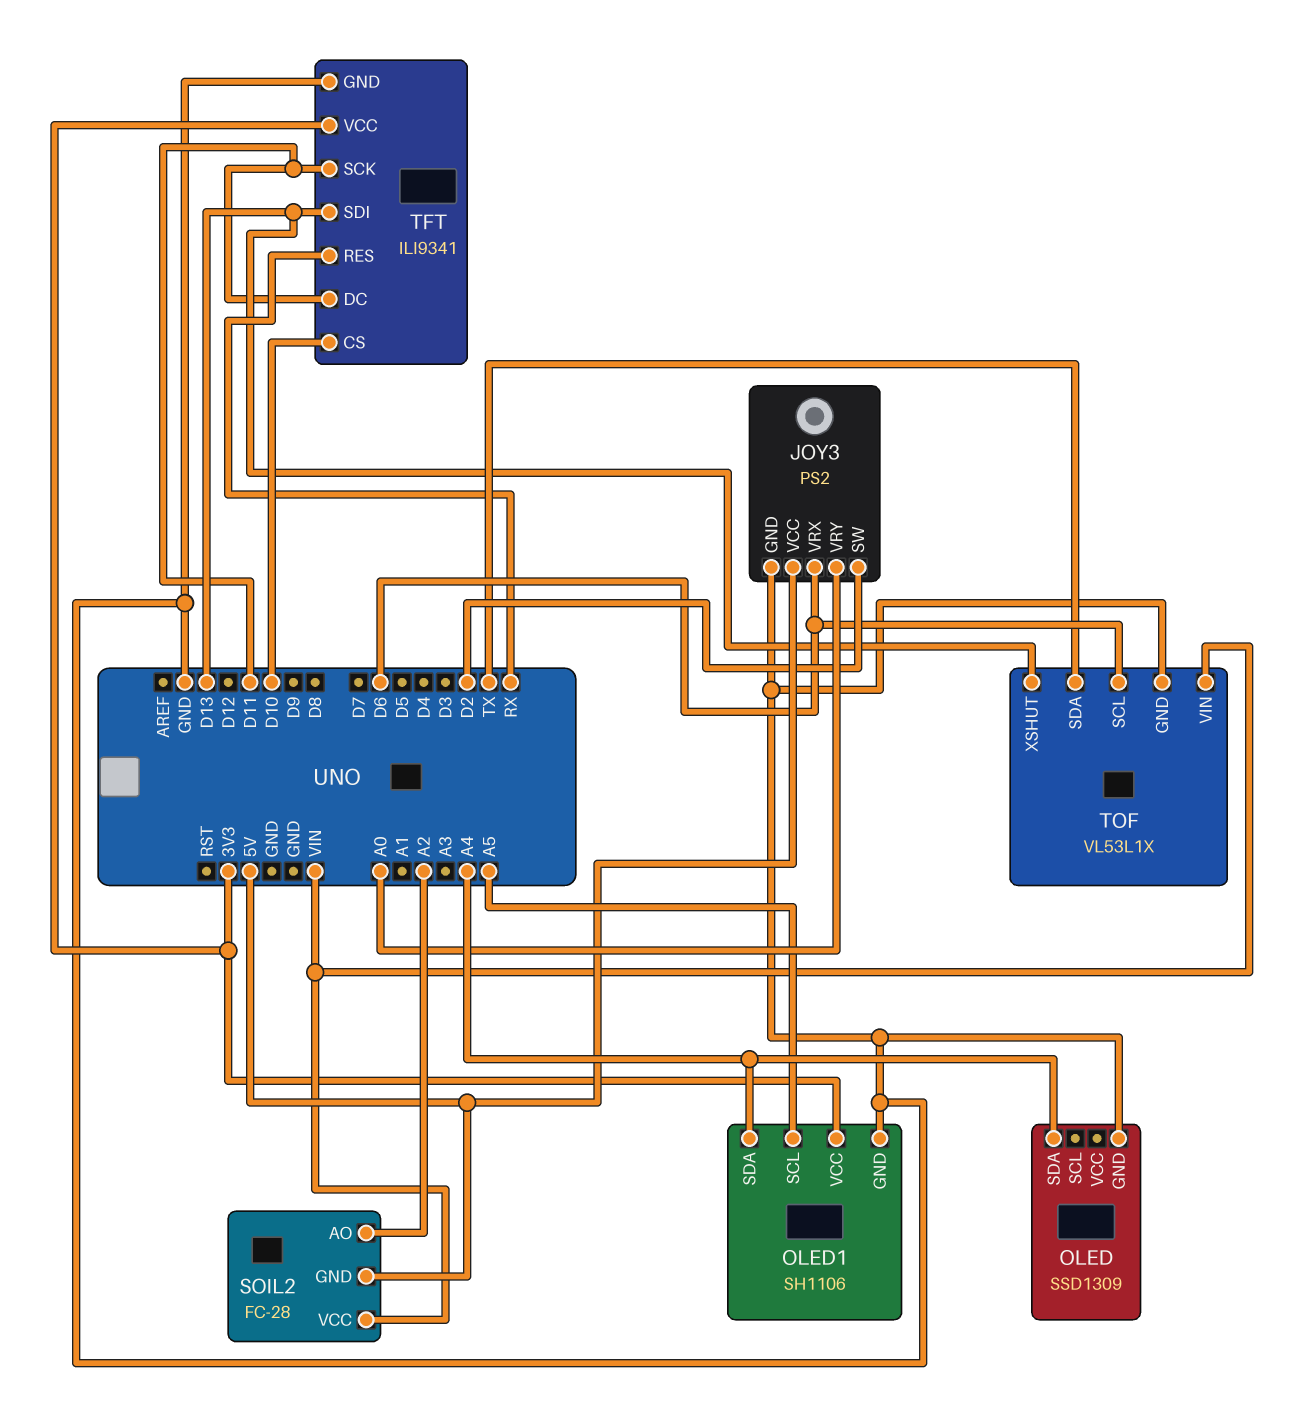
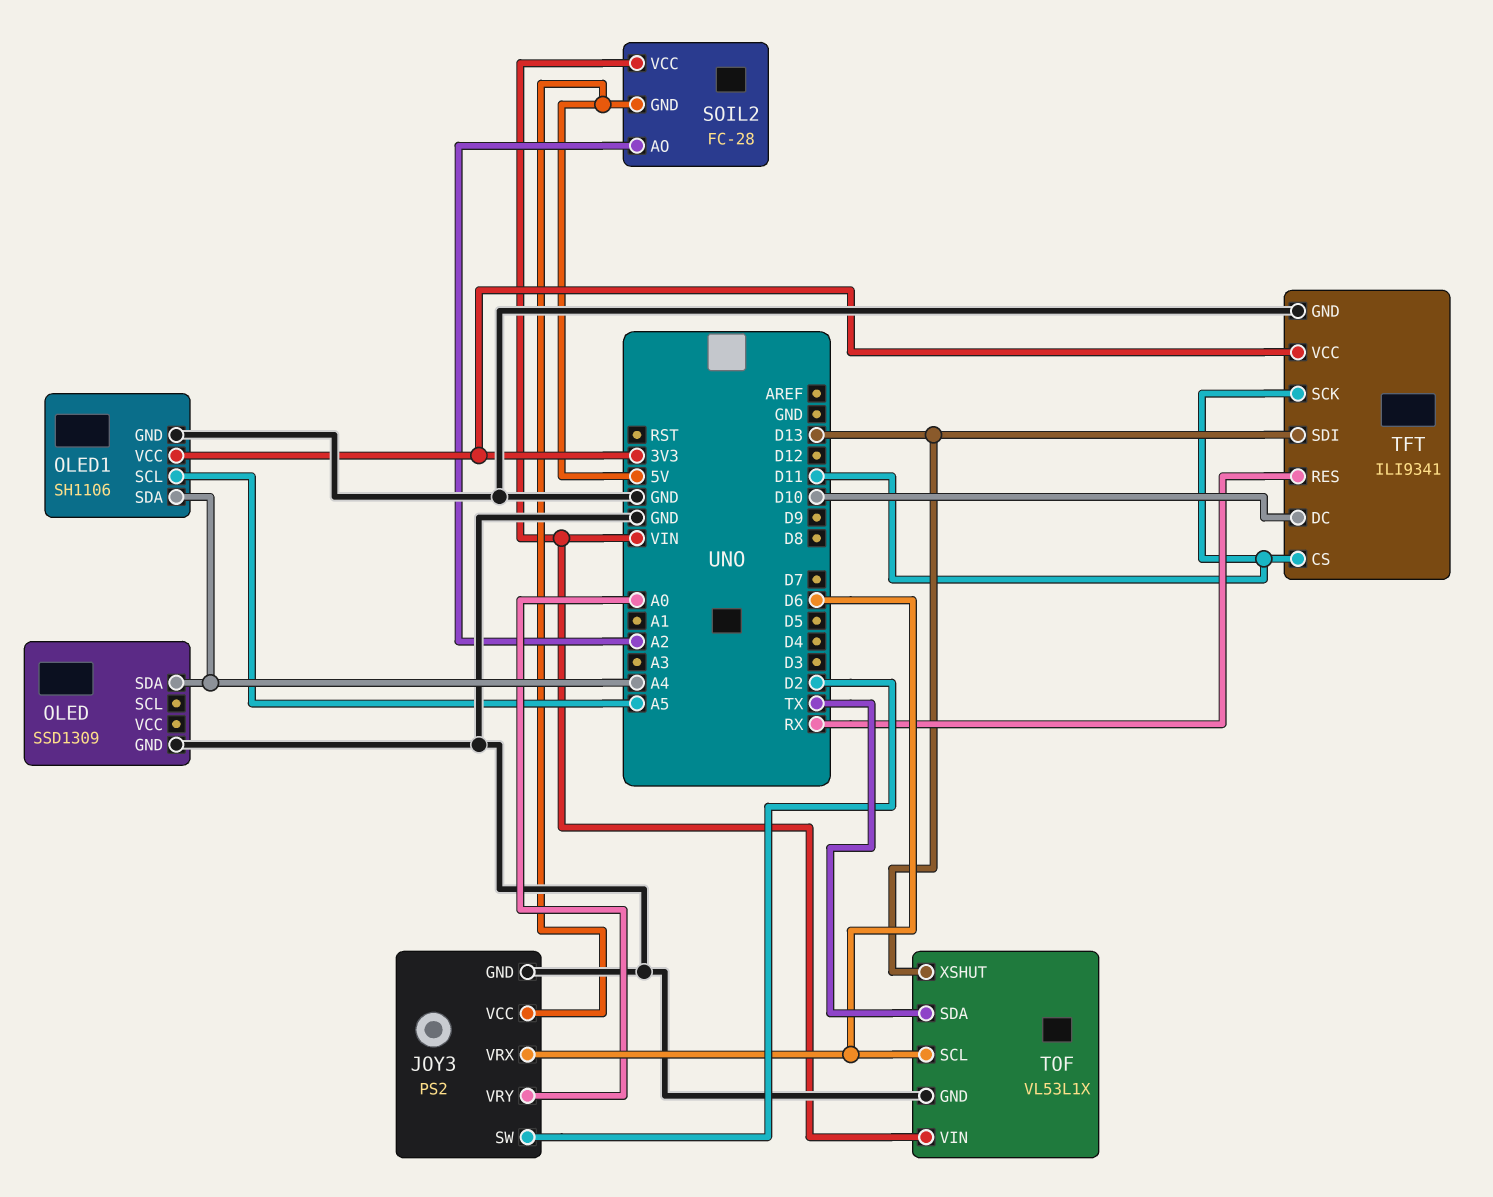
TFT pin CS: D10 -> D11
TFT pin DC: D11 -> D10

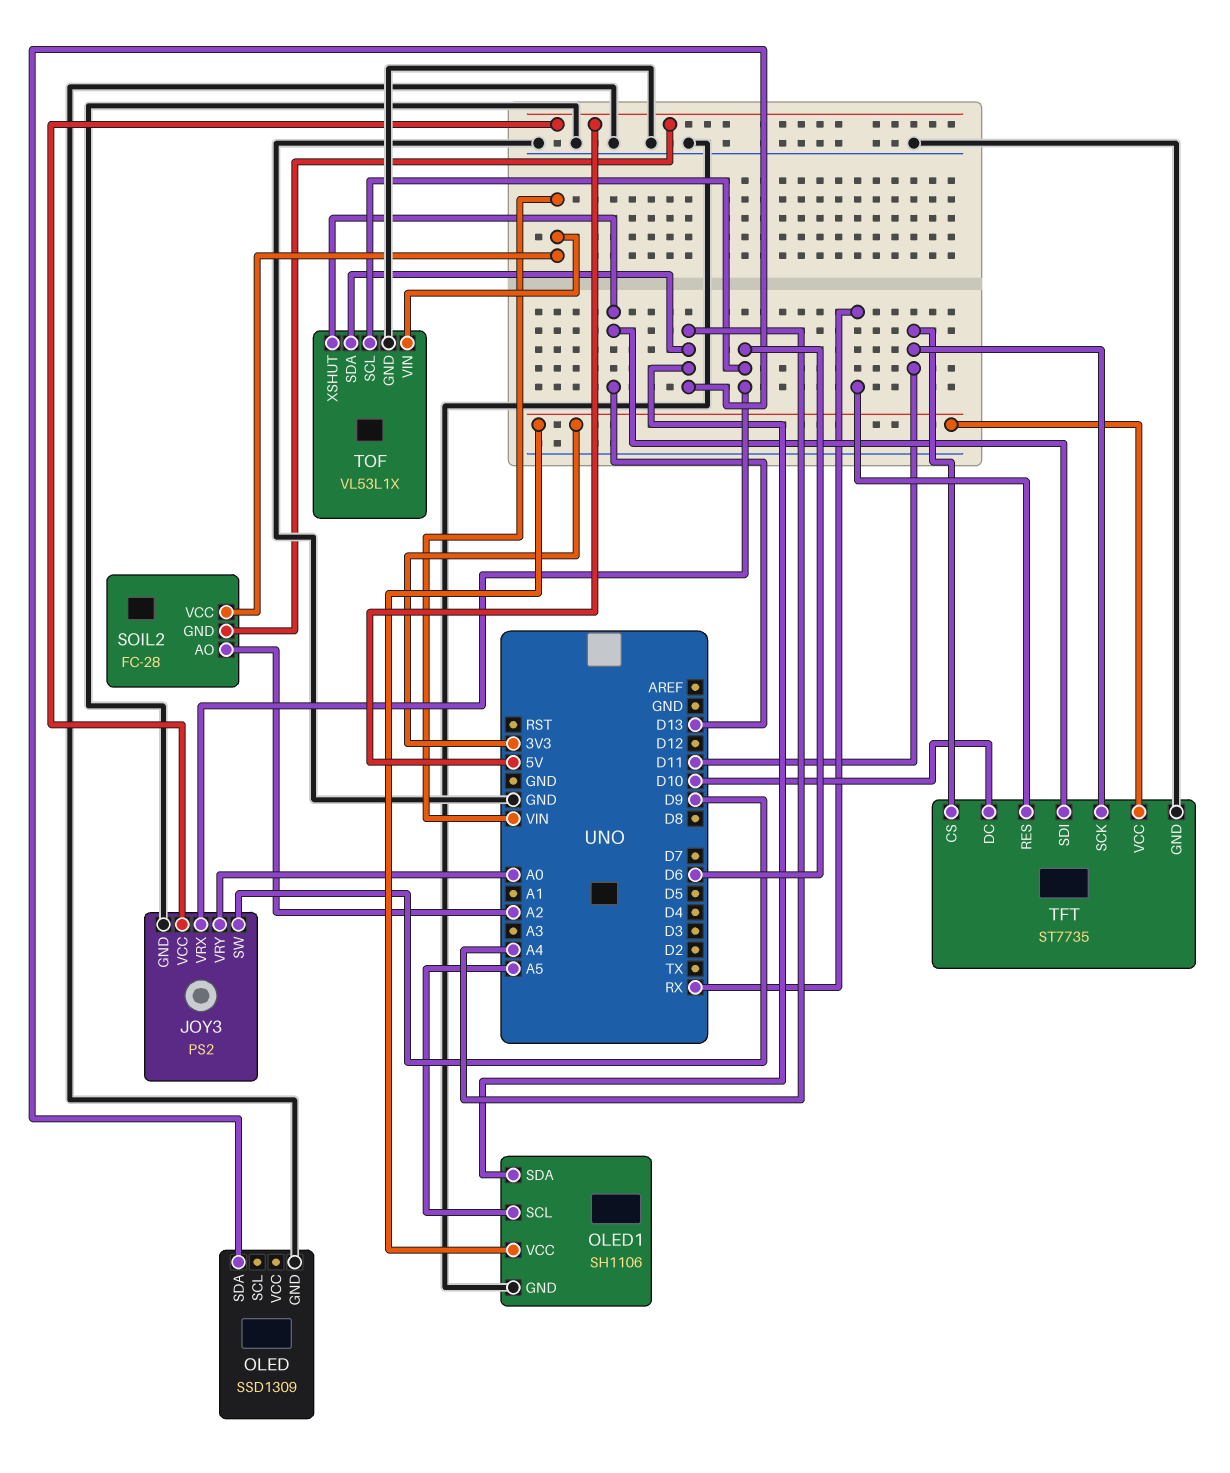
JOY3 pin SW: D2 -> D9
TFT: ILI9341 -> ST7735
TOF pin SDA: TX -> A4

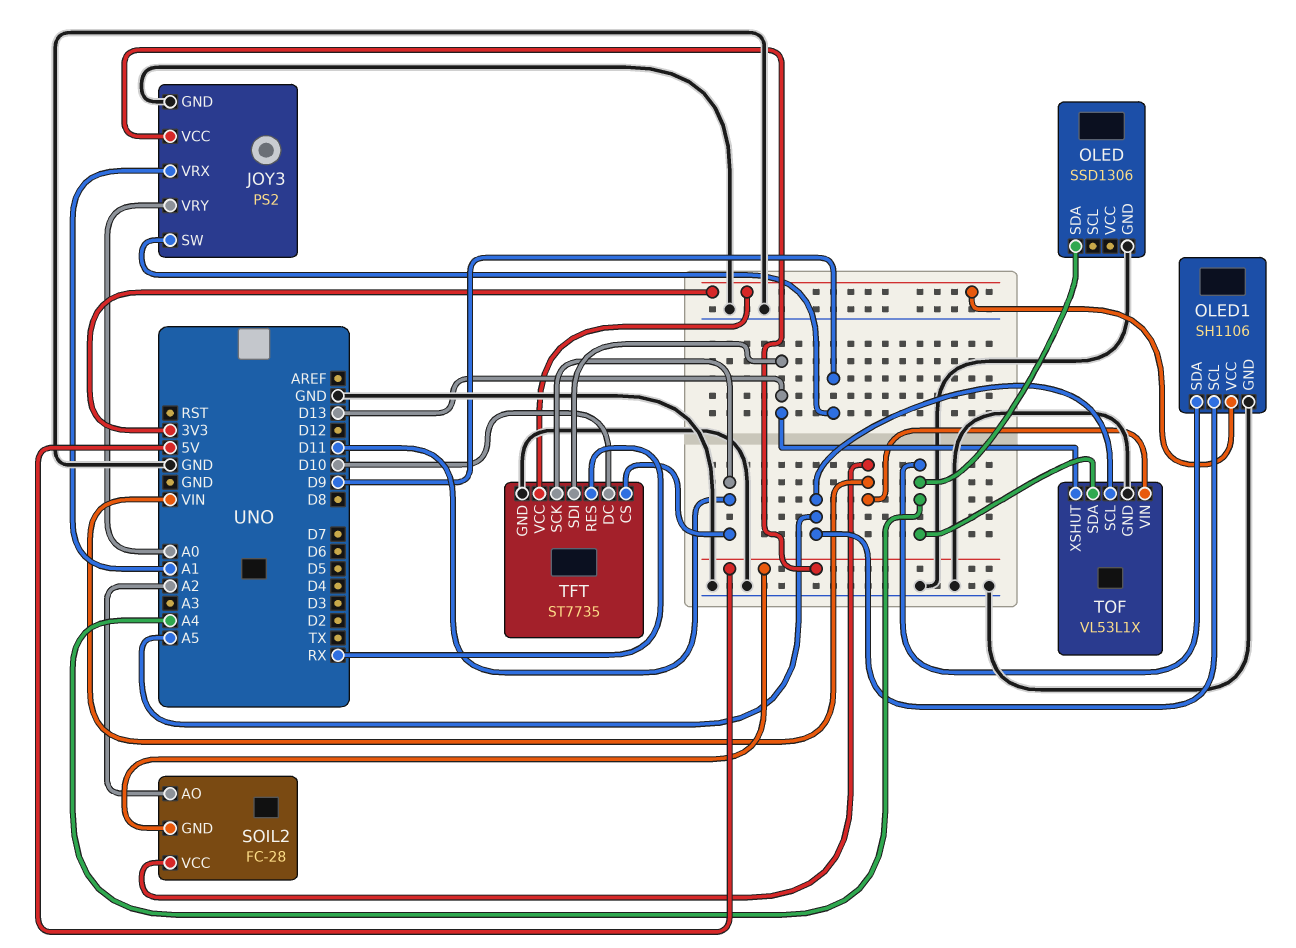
JOY3 pin VRX: D6 -> A1
OLED: SSD1309 -> SSD1306
TOF pin SCL: D6 -> A5

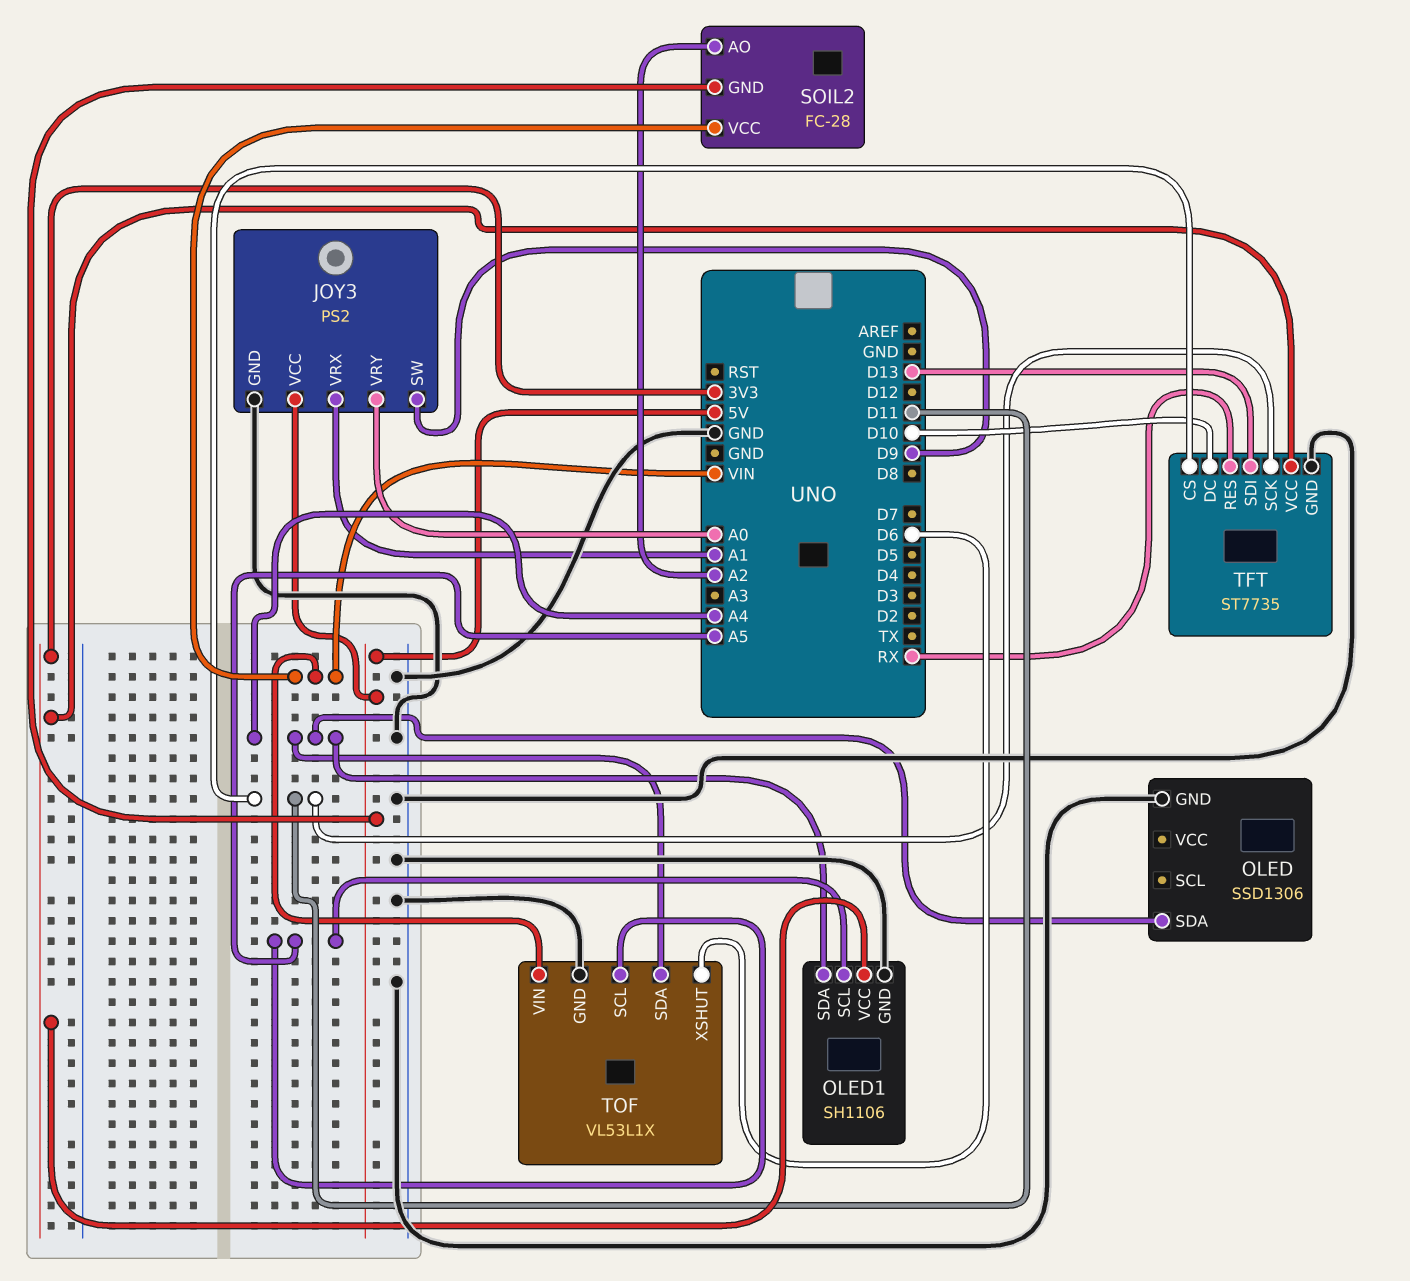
TOF pin XSHUT: D13 -> D6

